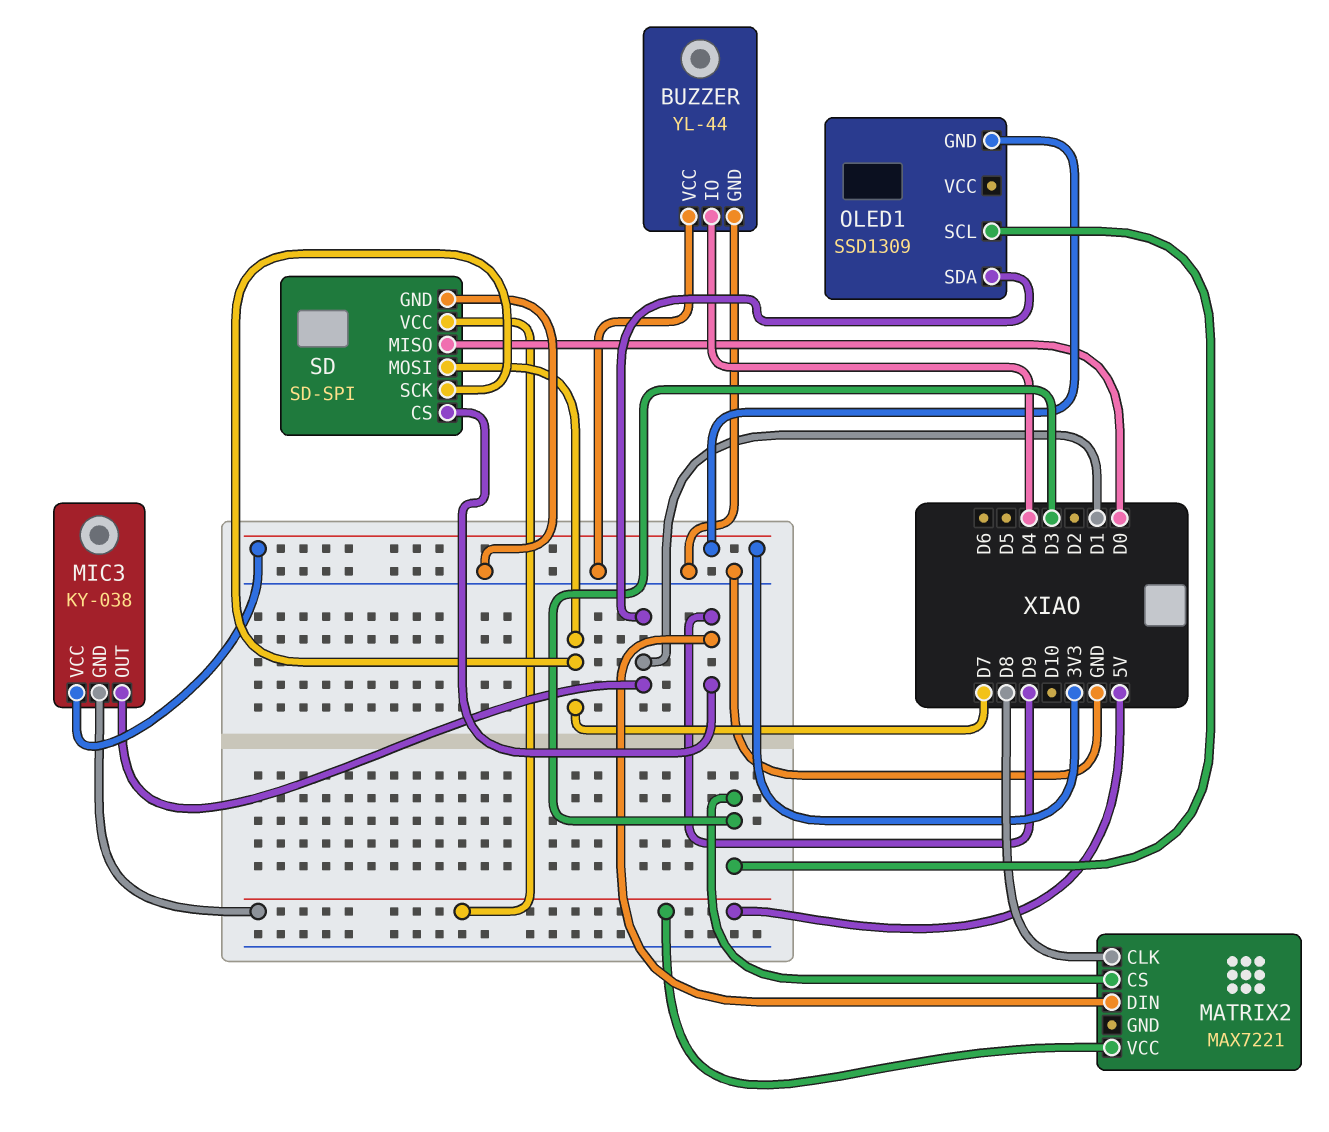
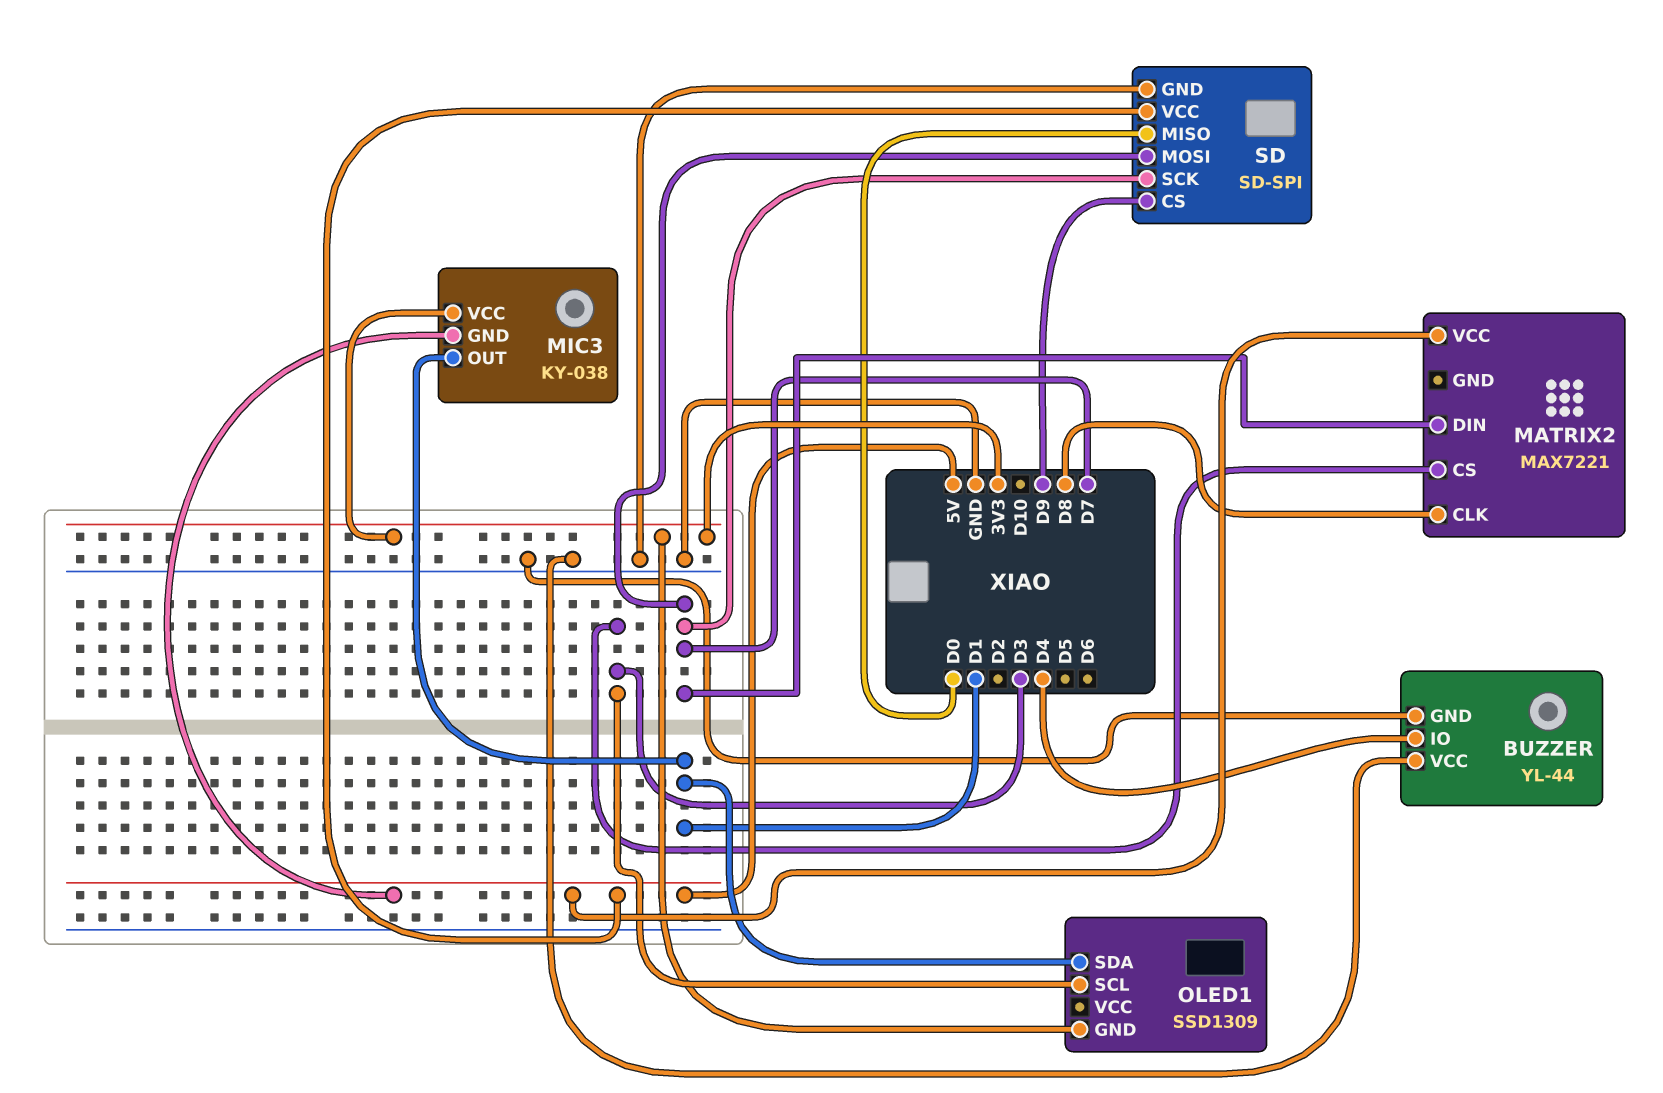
MATRIX2 pin DIN: D9 -> D7

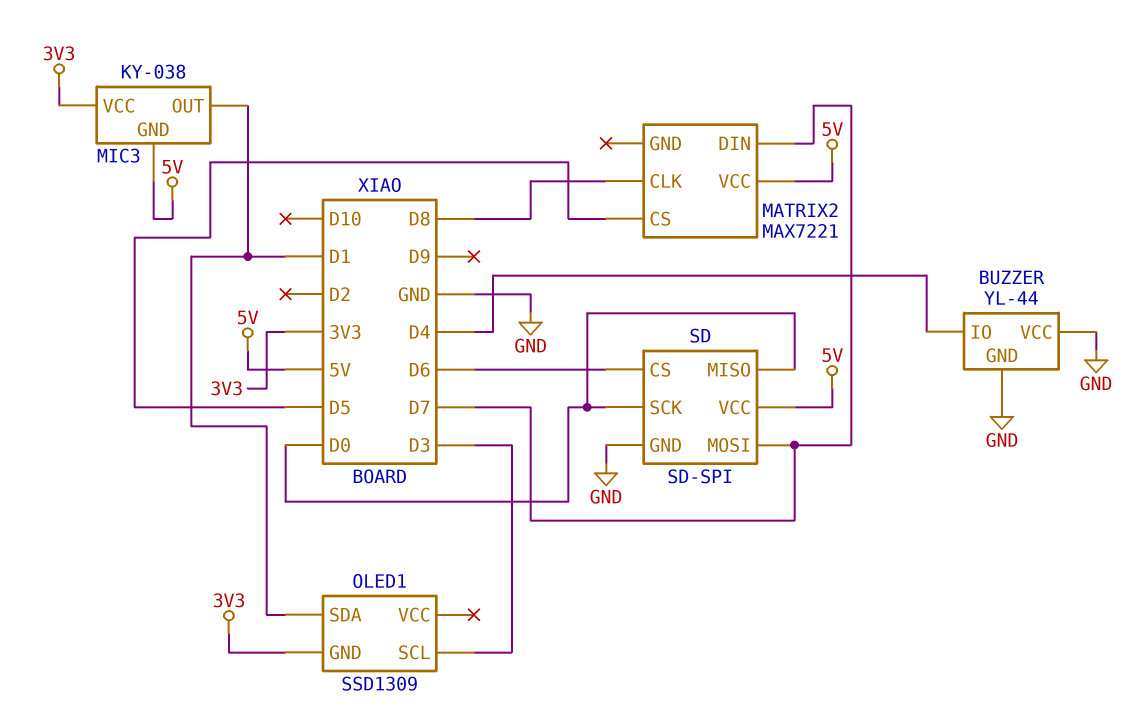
MATRIX2 pin CS: D3 -> D5
SD pin CS: D9 -> D6
SD pin SCK: D7 -> D0

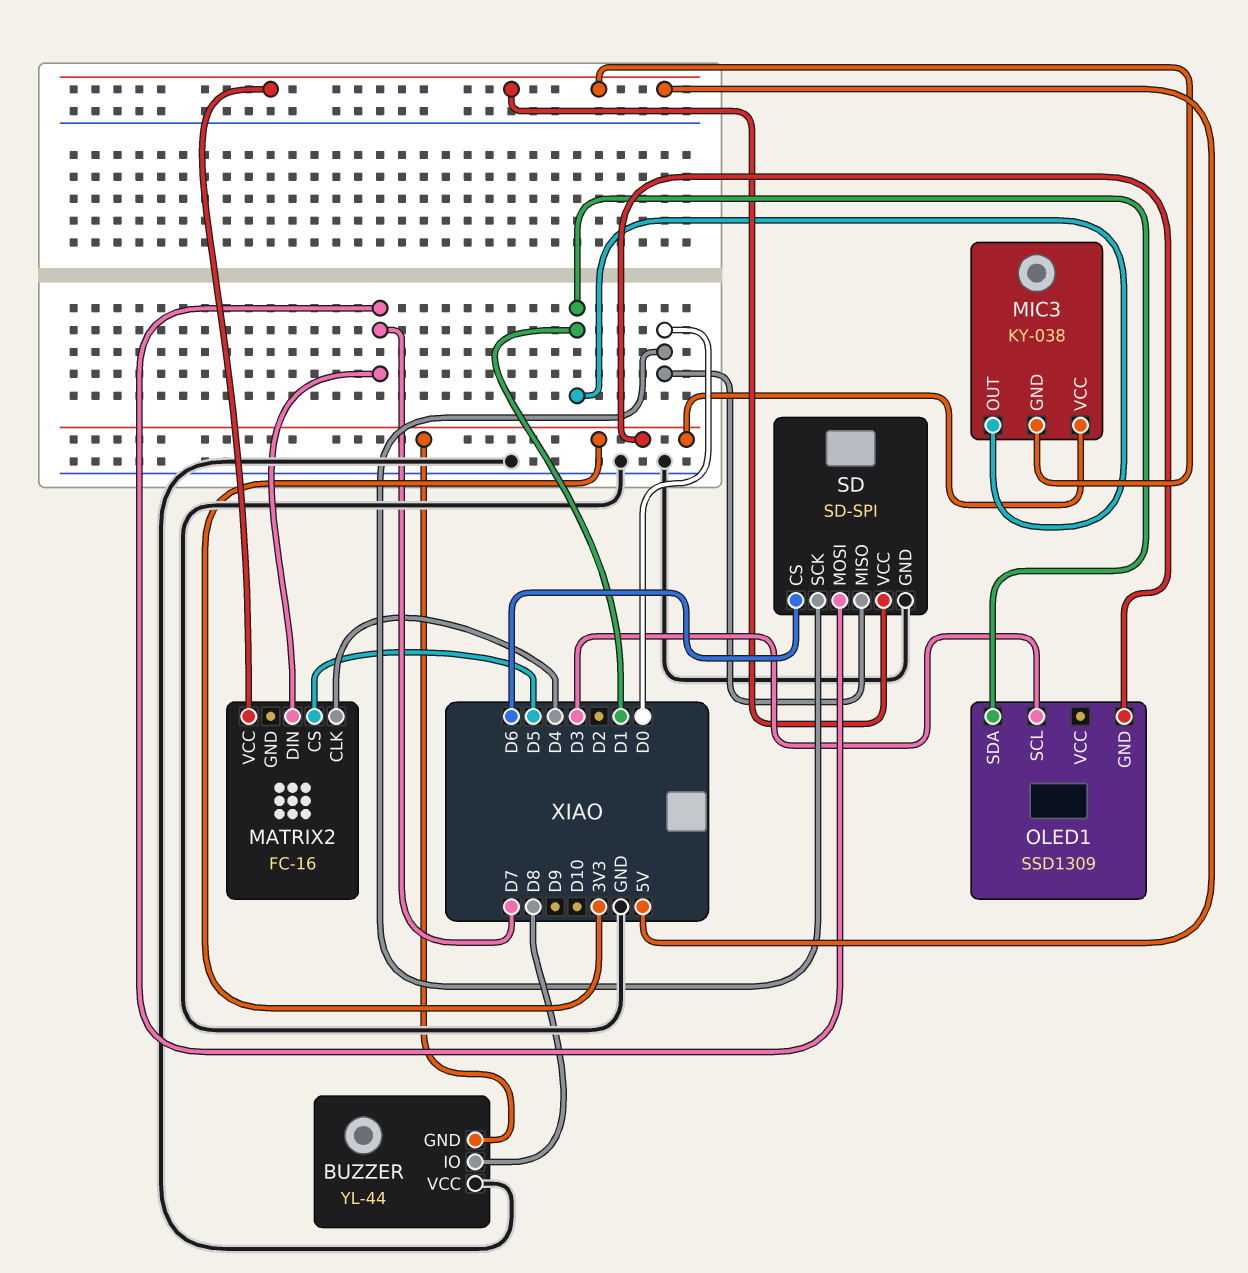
BUZZER pin GND: GND -> 3V3
BUZZER pin IO: D4 -> D8
MATRIX2: MAX7221 -> FC-16
MATRIX2 pin CLK: D8 -> D4

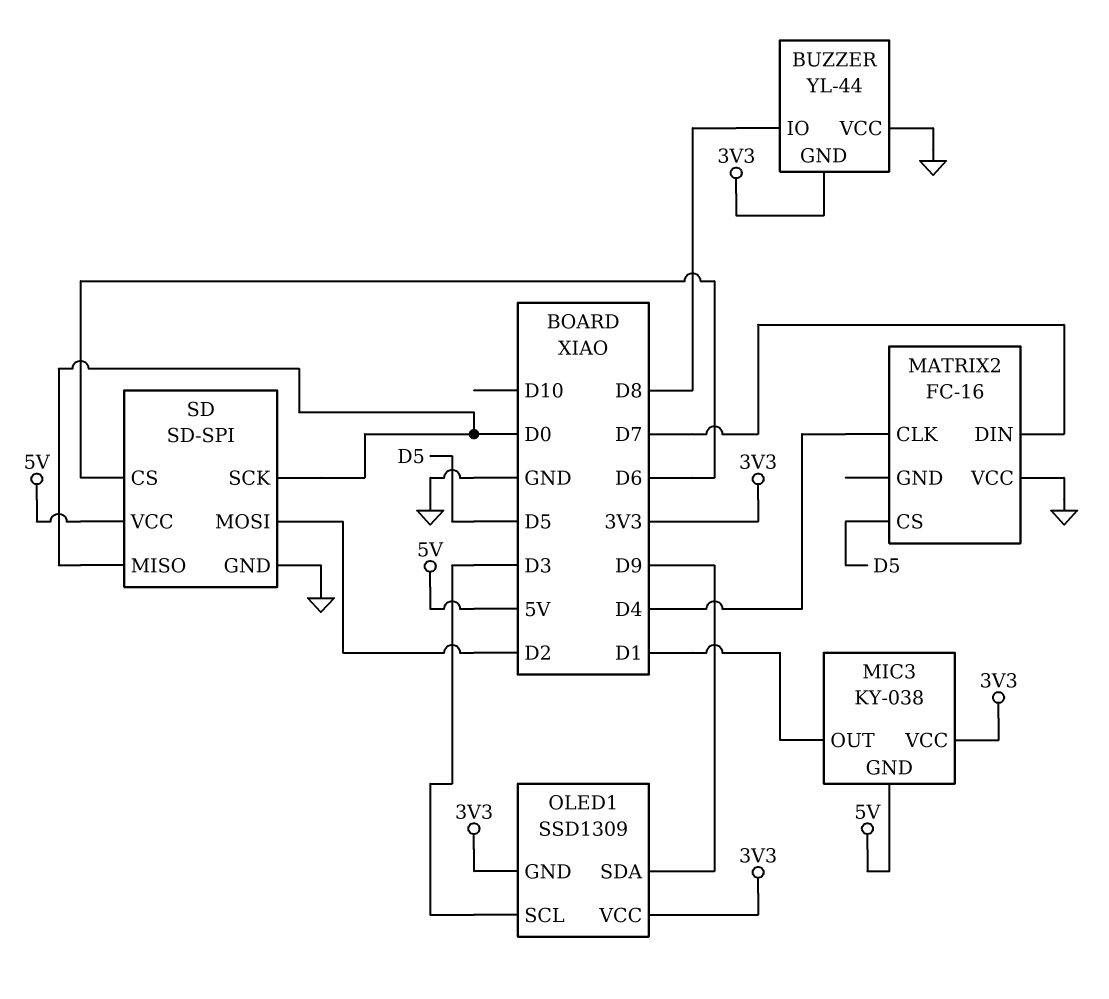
MATRIX2 pin VCC: 5V -> GND
OLED1 pin SDA: D1 -> D9
OLED1 pin VCC: none -> 3V3
SD pin MOSI: D7 -> D2

